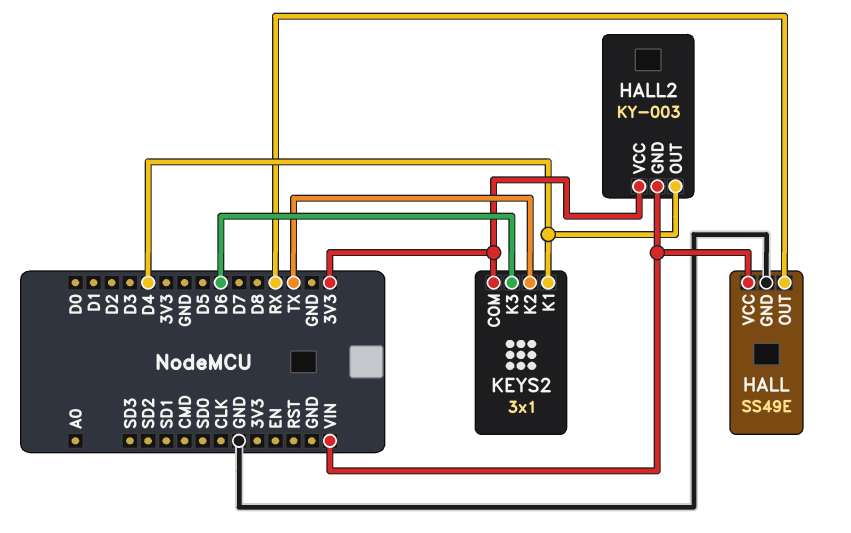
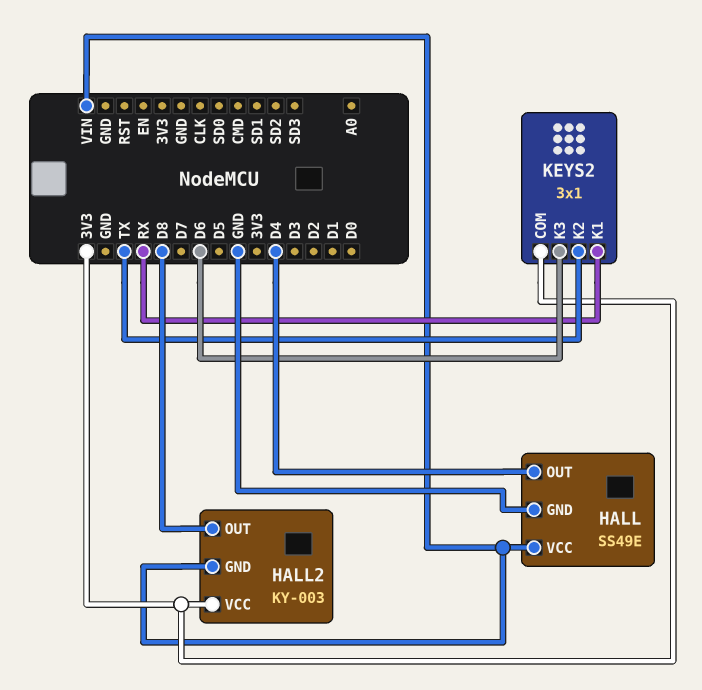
HALL pin OUT: RX -> D4
HALL2 pin OUT: D4 -> D8
KEYS2 pin K1: D4 -> RX

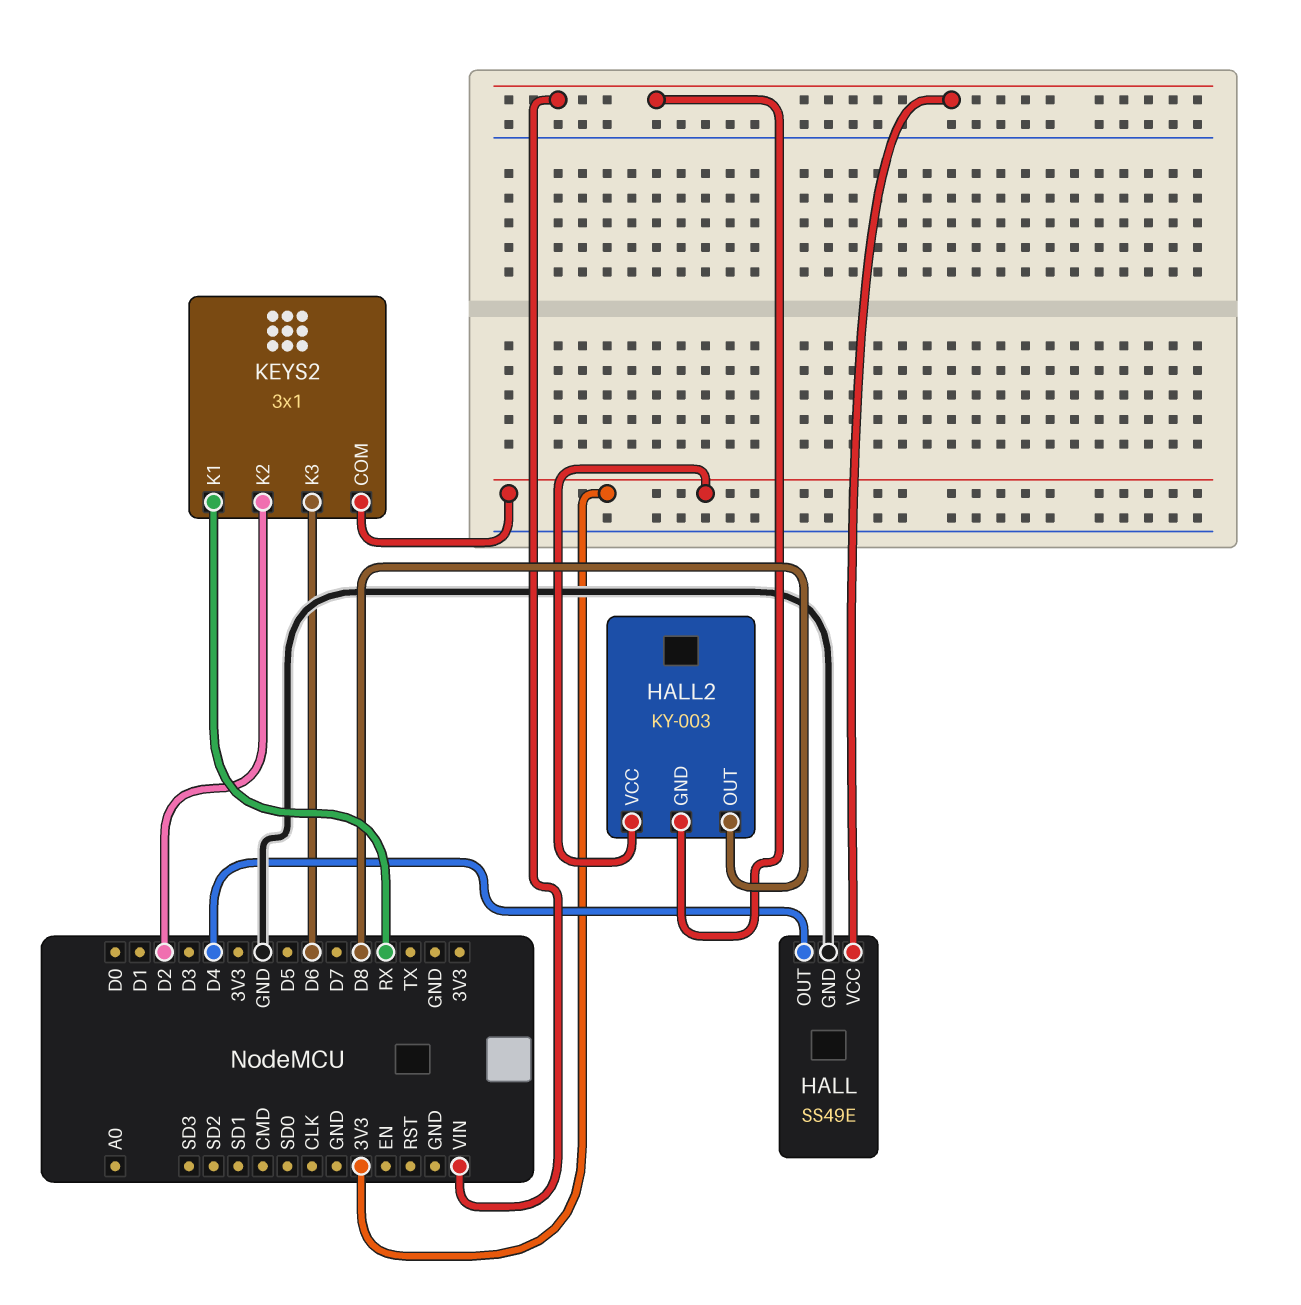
KEYS2 pin K2: TX -> D2

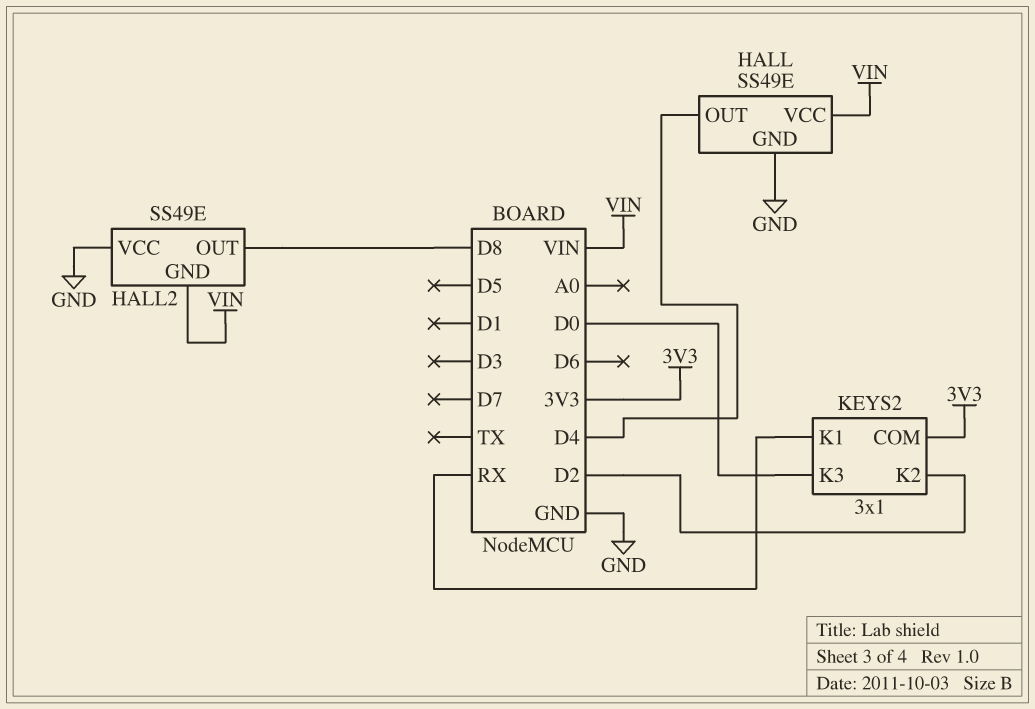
HALL2: KY-003 -> SS49E
HALL2 pin VCC: 3V3 -> GND
KEYS2 pin K3: D6 -> D0

